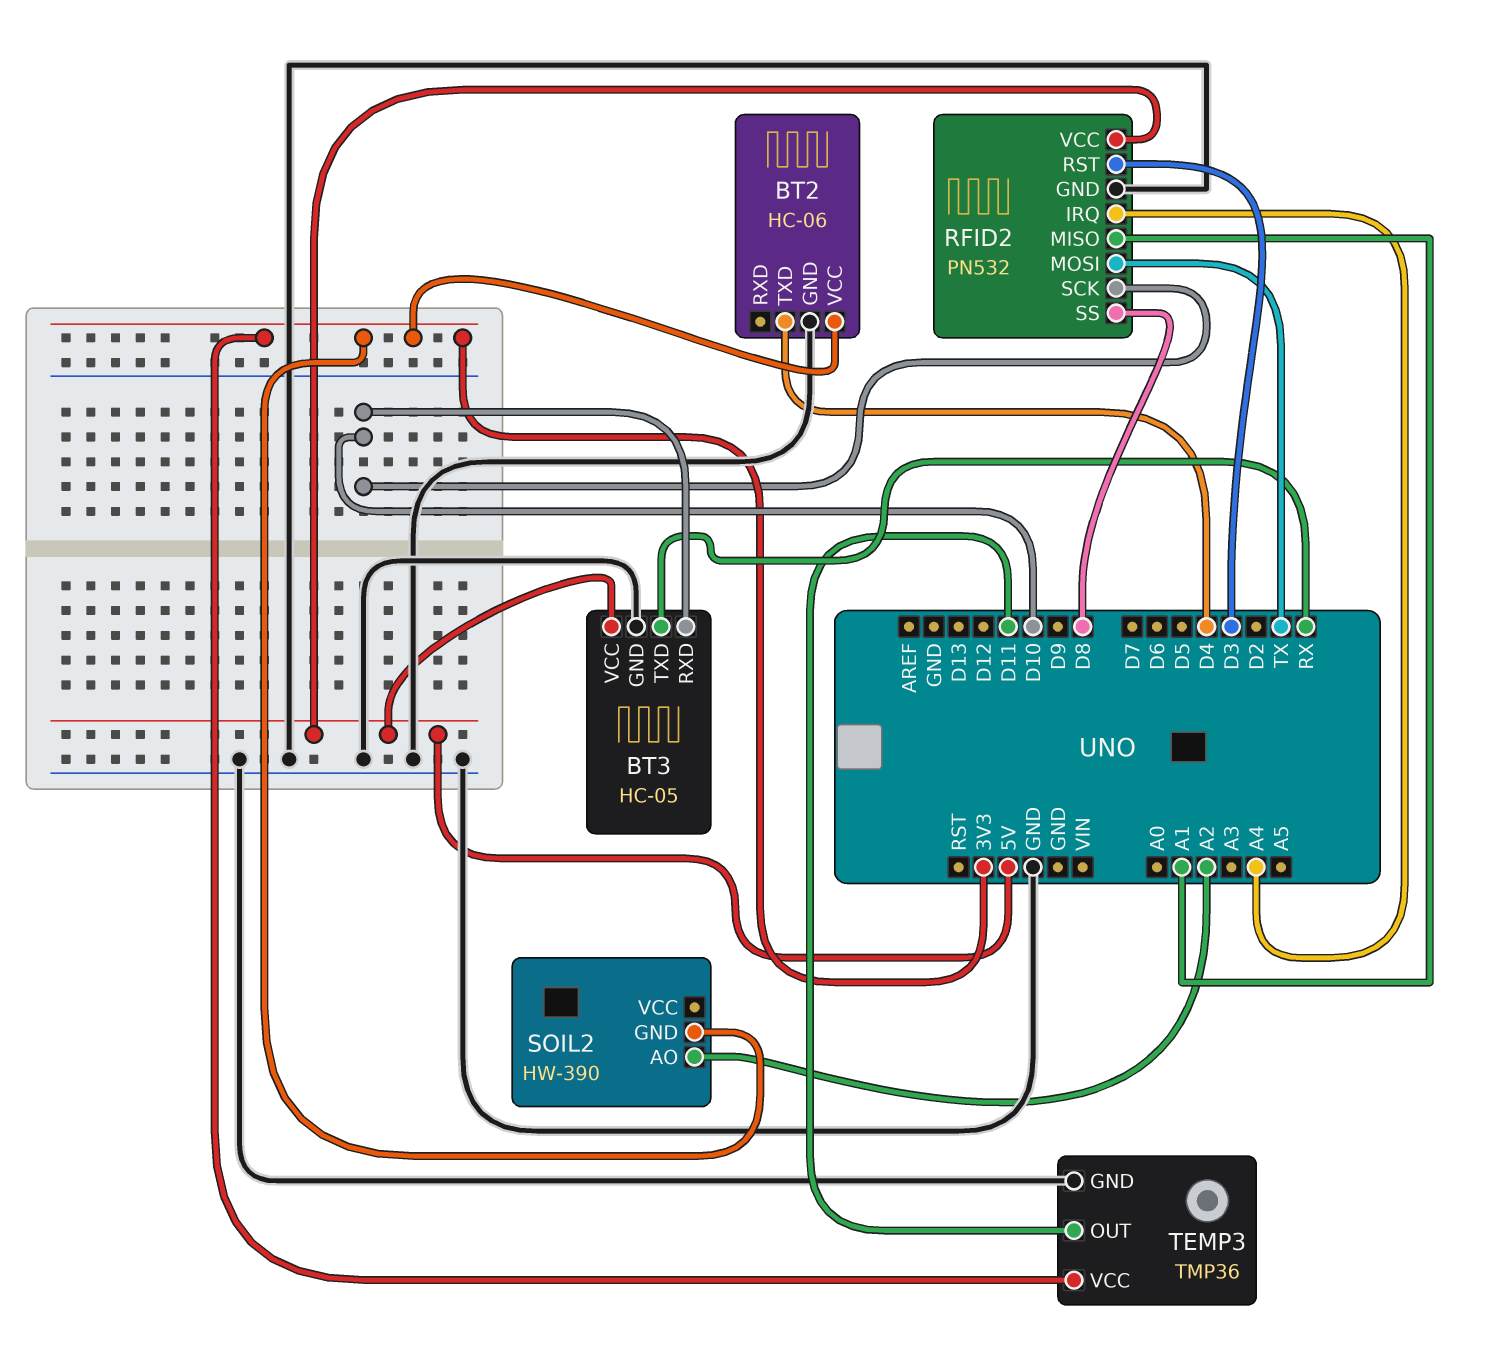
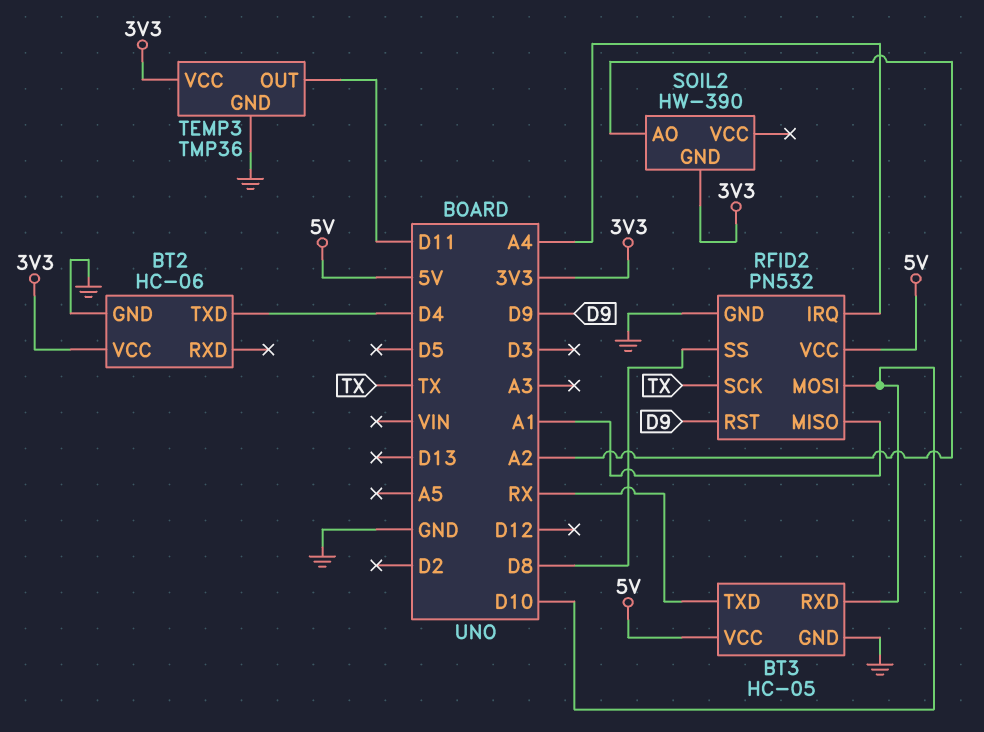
RFID2 pin MOSI: TX -> D10
RFID2 pin RST: D3 -> D9
RFID2 pin SCK: D10 -> TX

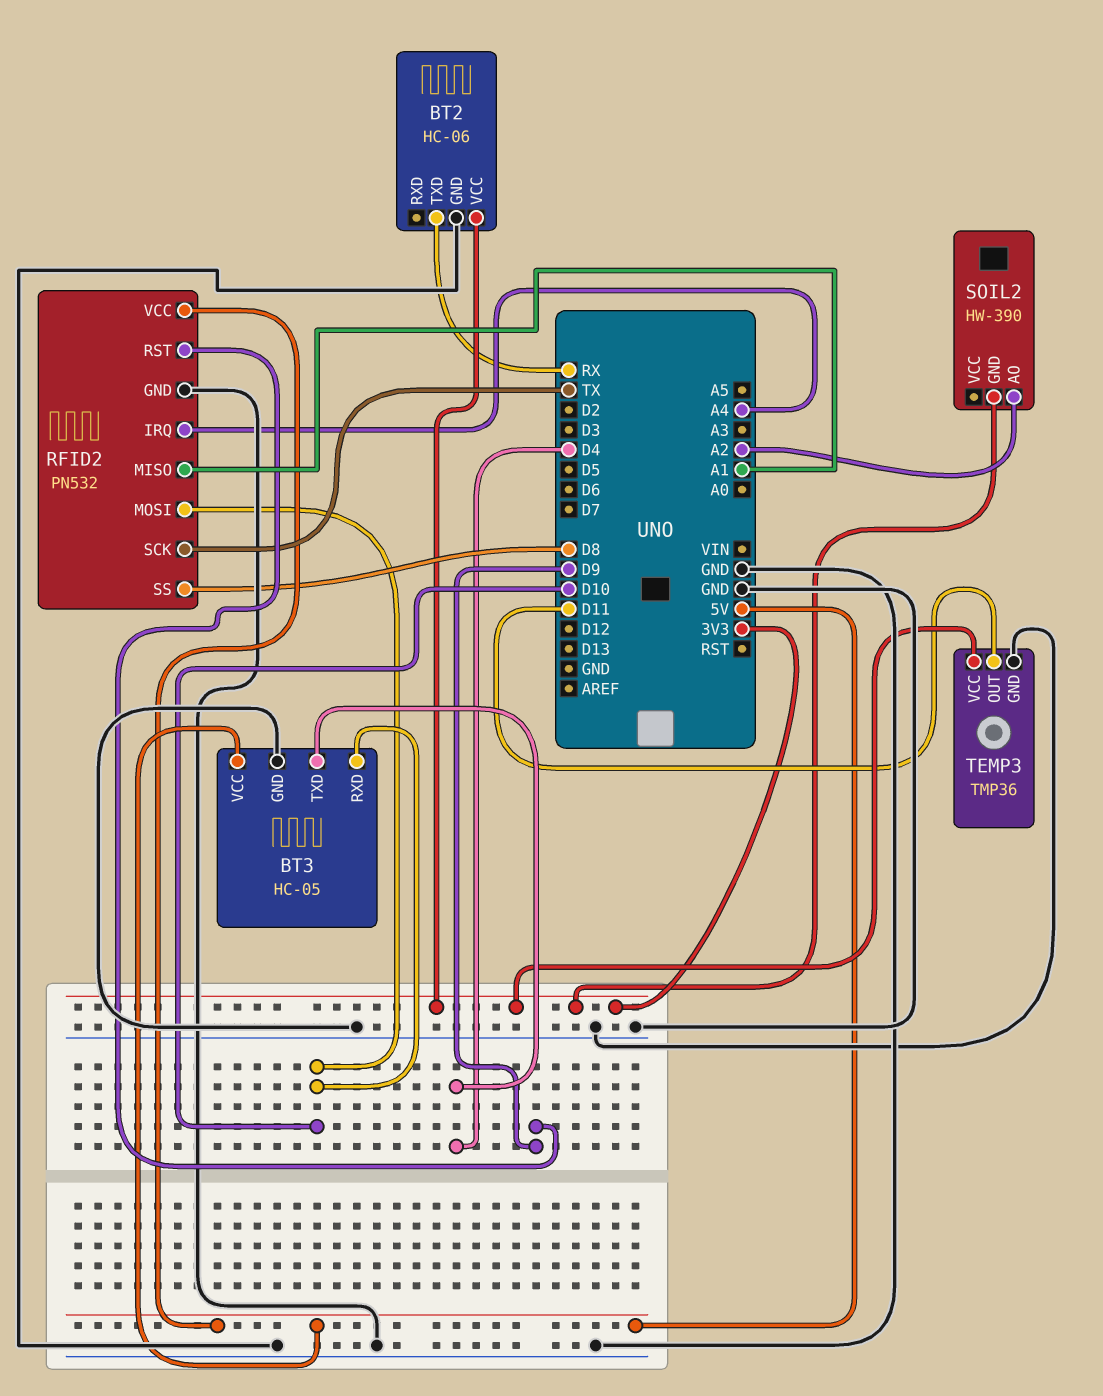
BT2 pin TXD: D4 -> RX
BT3 pin TXD: RX -> D4

